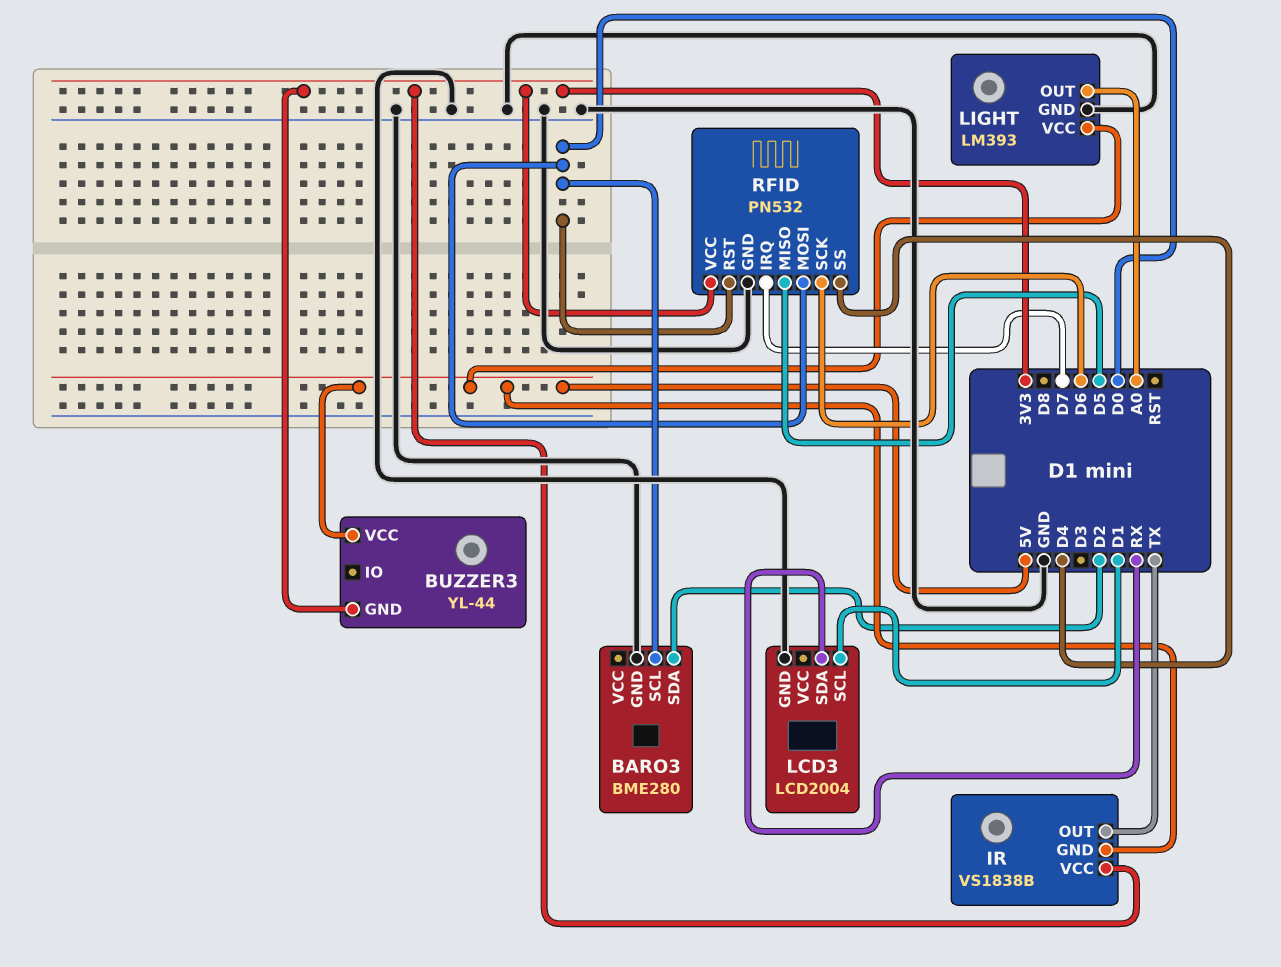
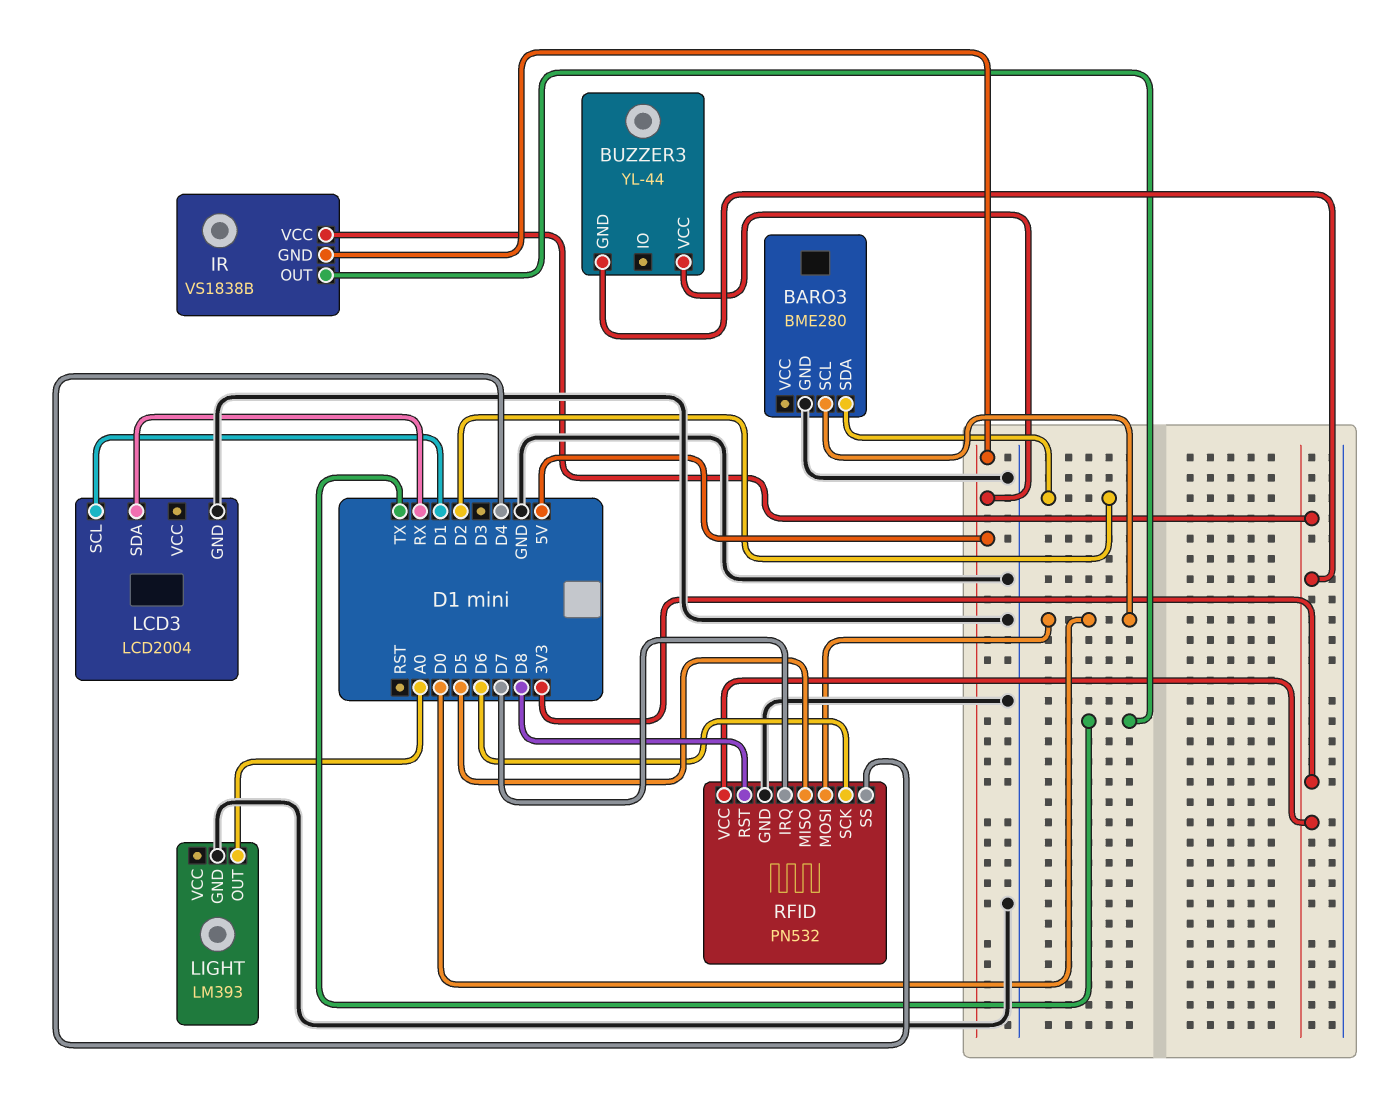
LIGHT pin VCC: 5V -> none
RFID pin RST: D0 -> D8

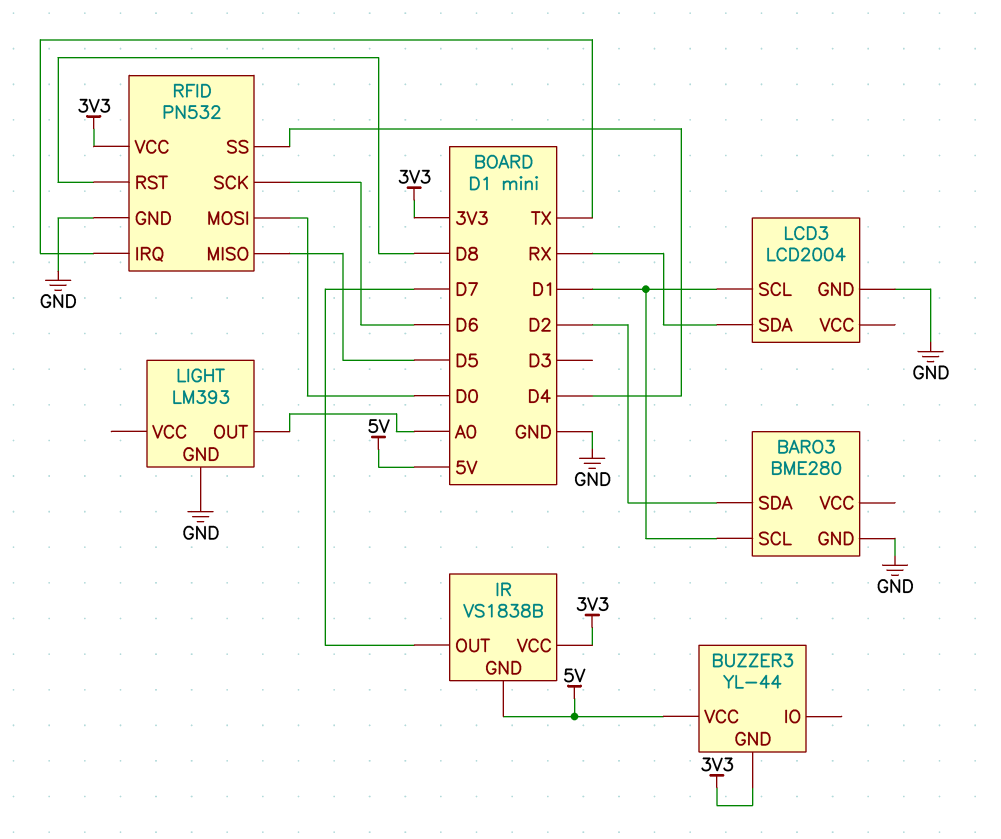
BARO3 pin SCL: D0 -> D1
IR pin OUT: TX -> D7
RFID pin IRQ: D7 -> TX

